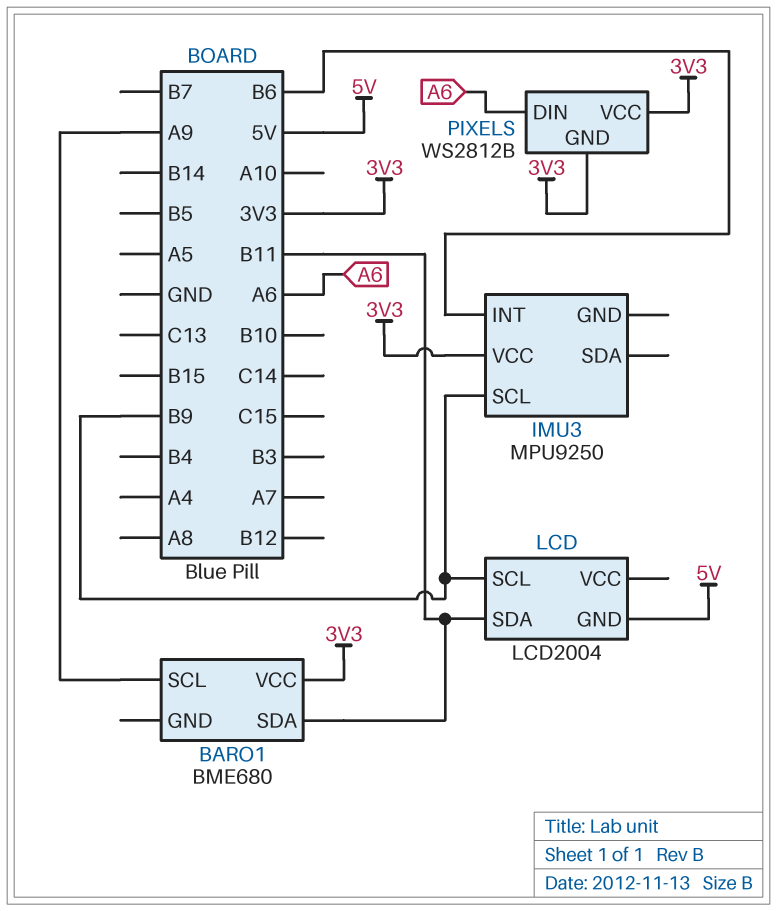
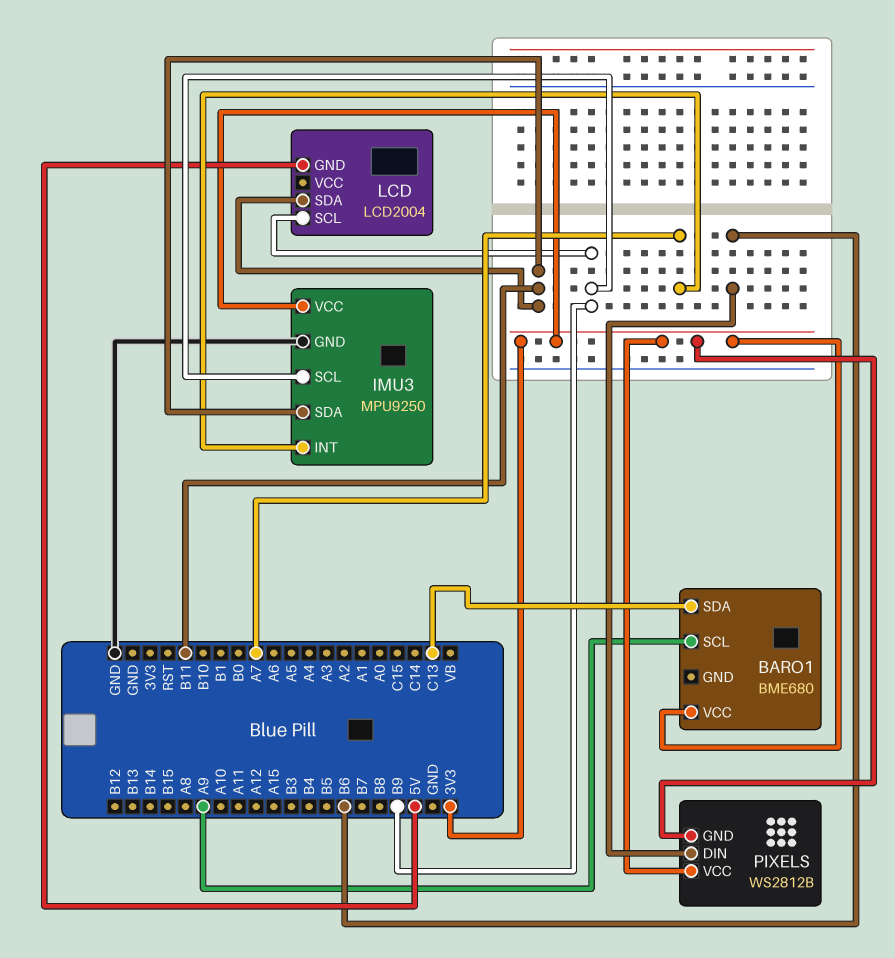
BARO1 pin SDA: B11 -> C13
IMU3 pin GND: none -> GND
IMU3 pin INT: B6 -> A7
IMU3 pin SDA: none -> B11
PIXELS pin DIN: A6 -> B6

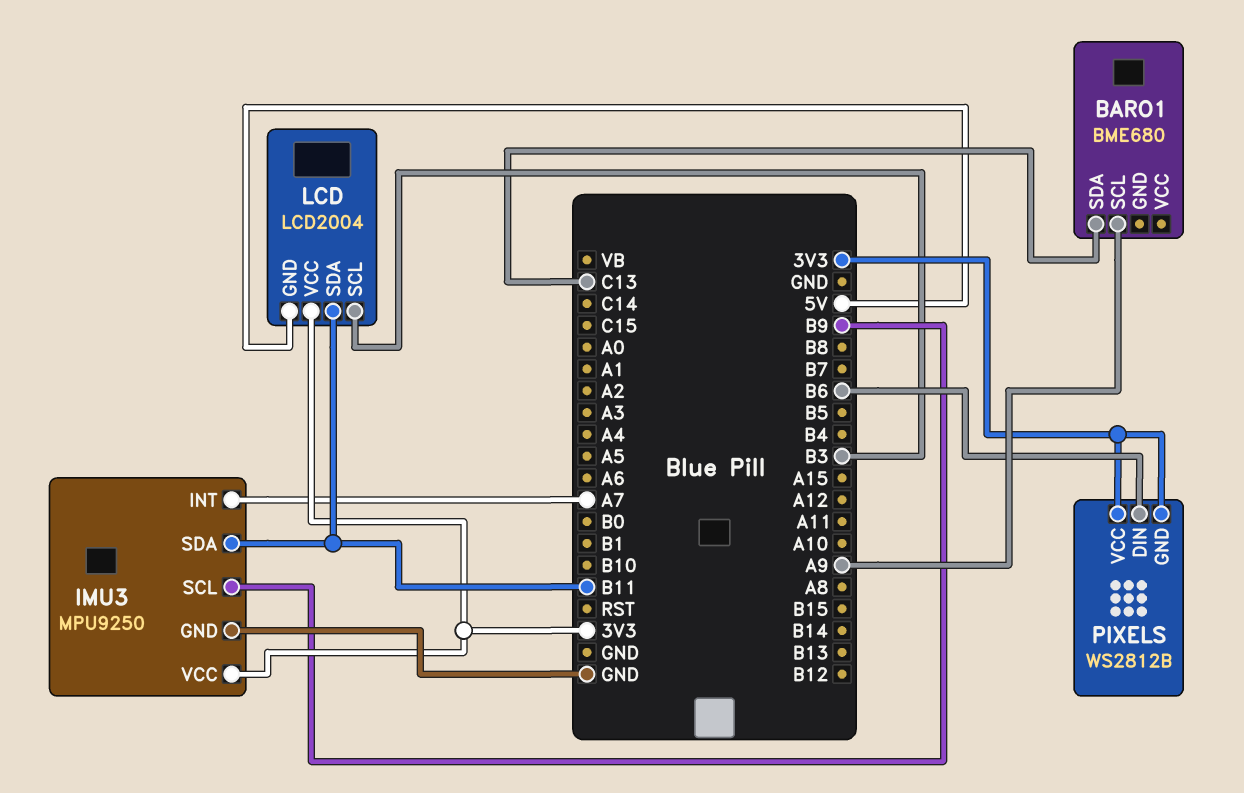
BARO1 pin VCC: 3V3 -> none
LCD pin SCL: B9 -> B3
LCD pin VCC: none -> 3V3

